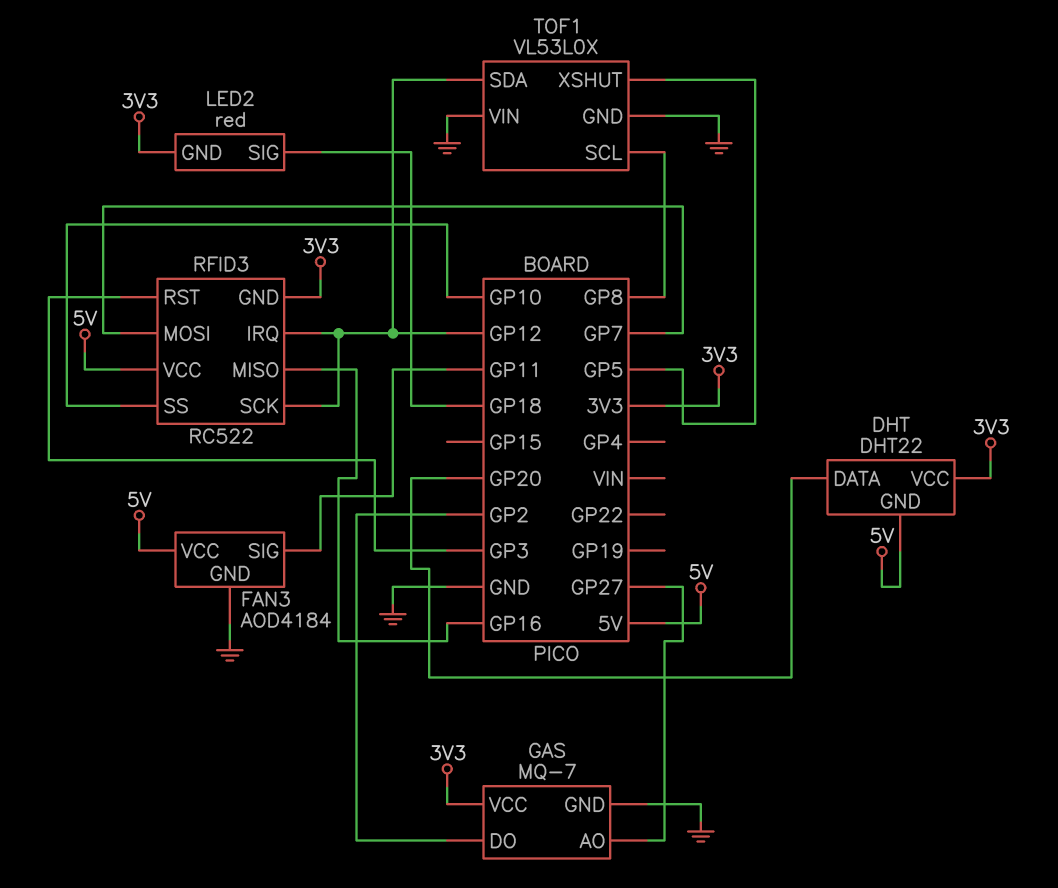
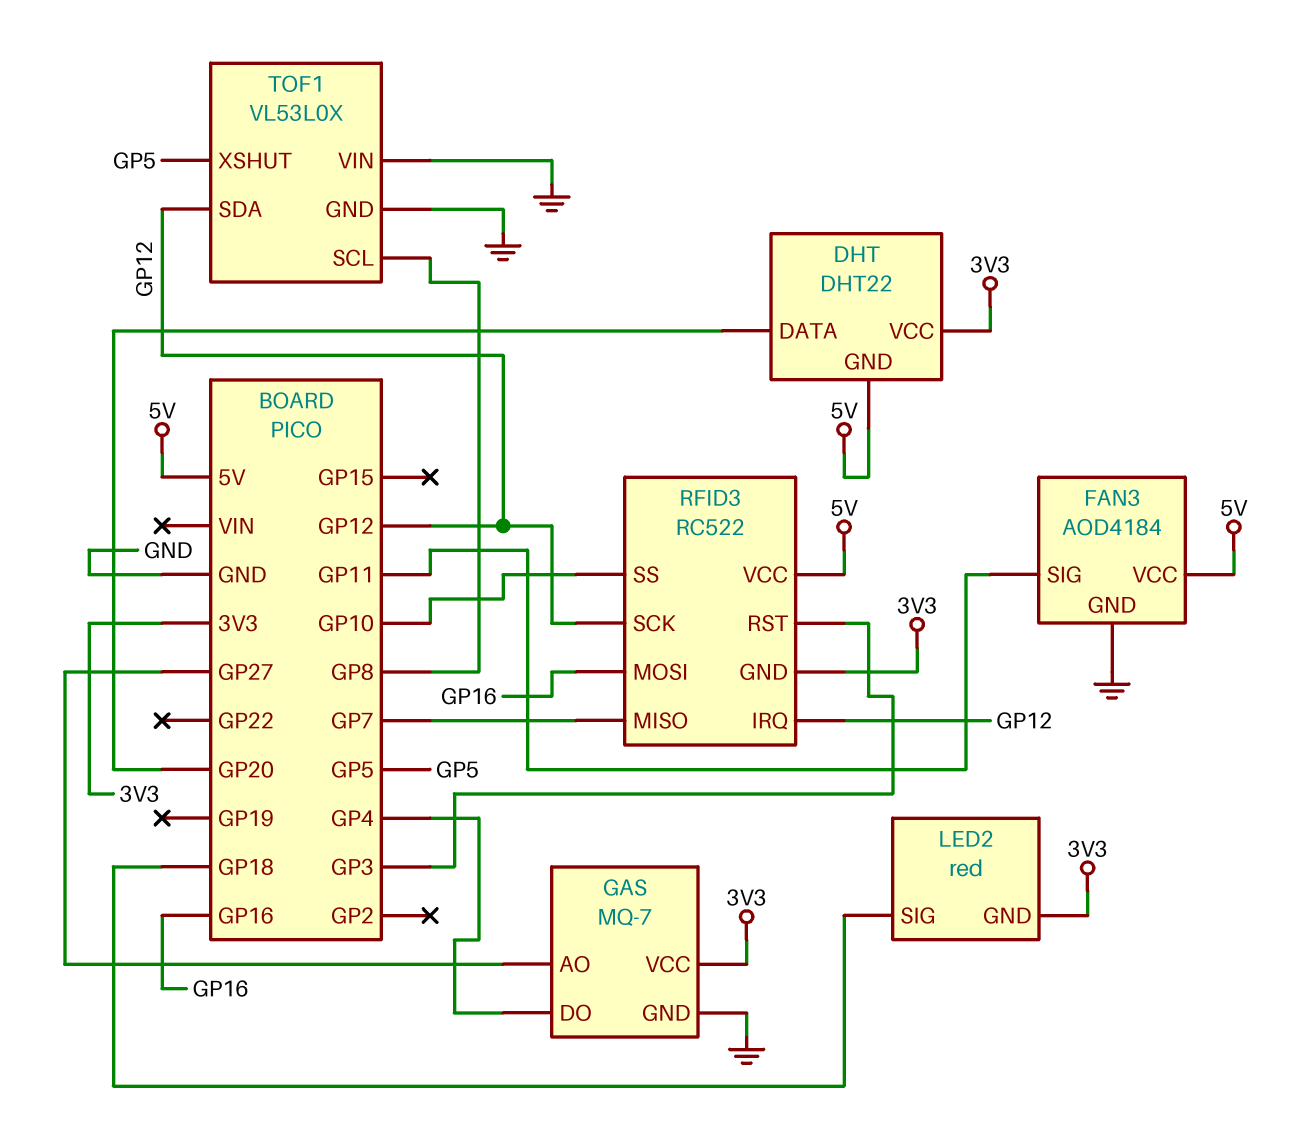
GAS pin DO: GP2 -> GP4
RFID3 pin MISO: GP16 -> GP7
RFID3 pin MOSI: GP7 -> GP16

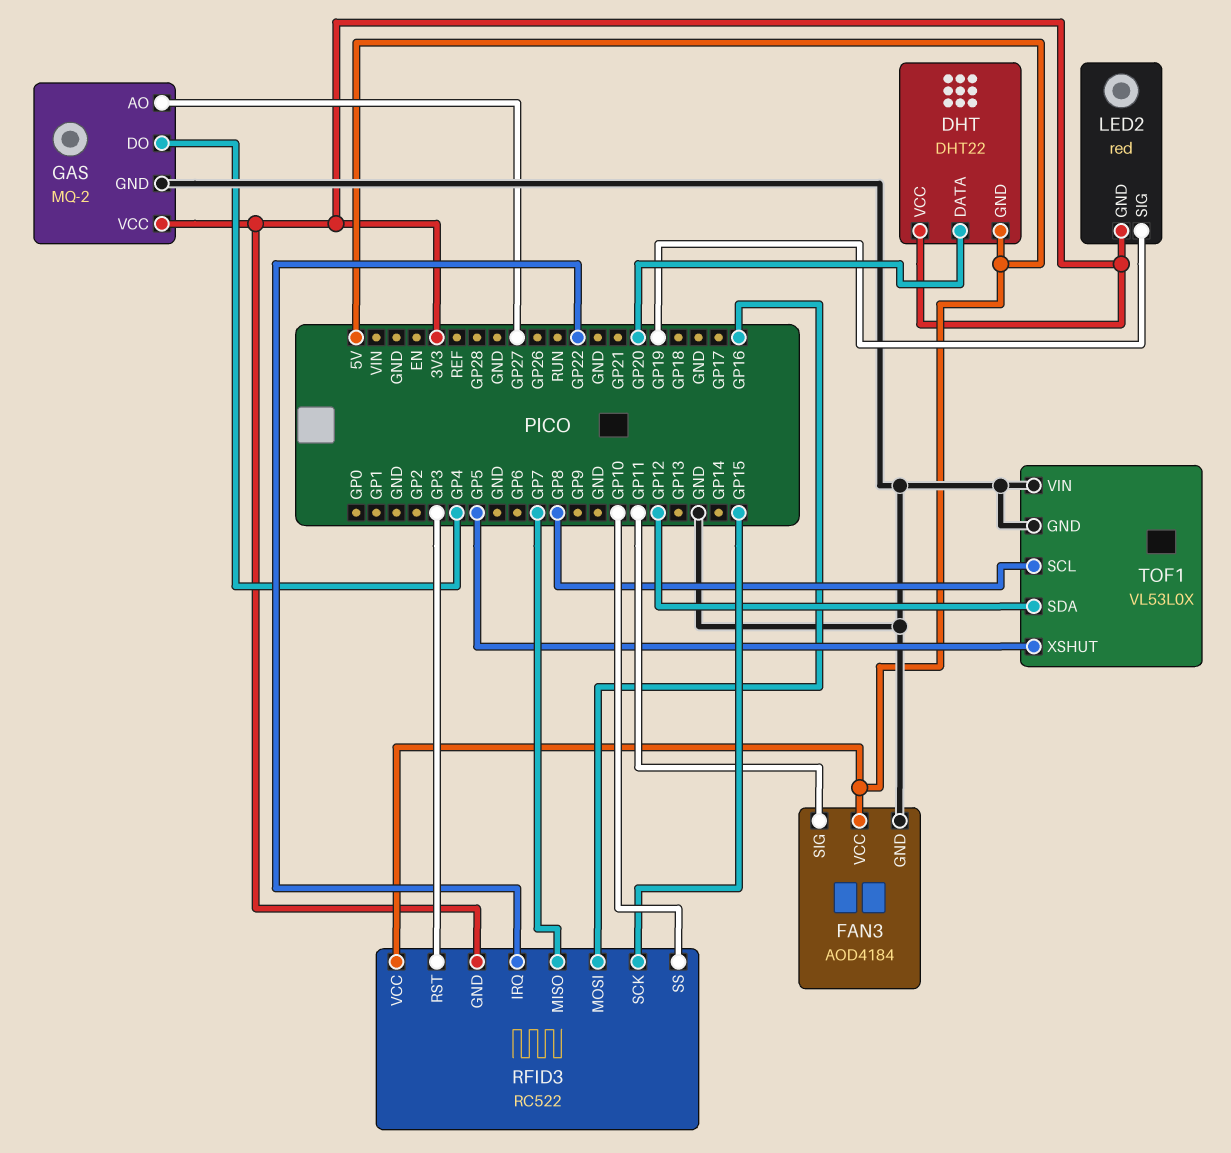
GAS: MQ-7 -> MQ-2
LED2 pin SIG: GP18 -> GP19
RFID3 pin IRQ: GP12 -> GP22
RFID3 pin SCK: GP12 -> GP15

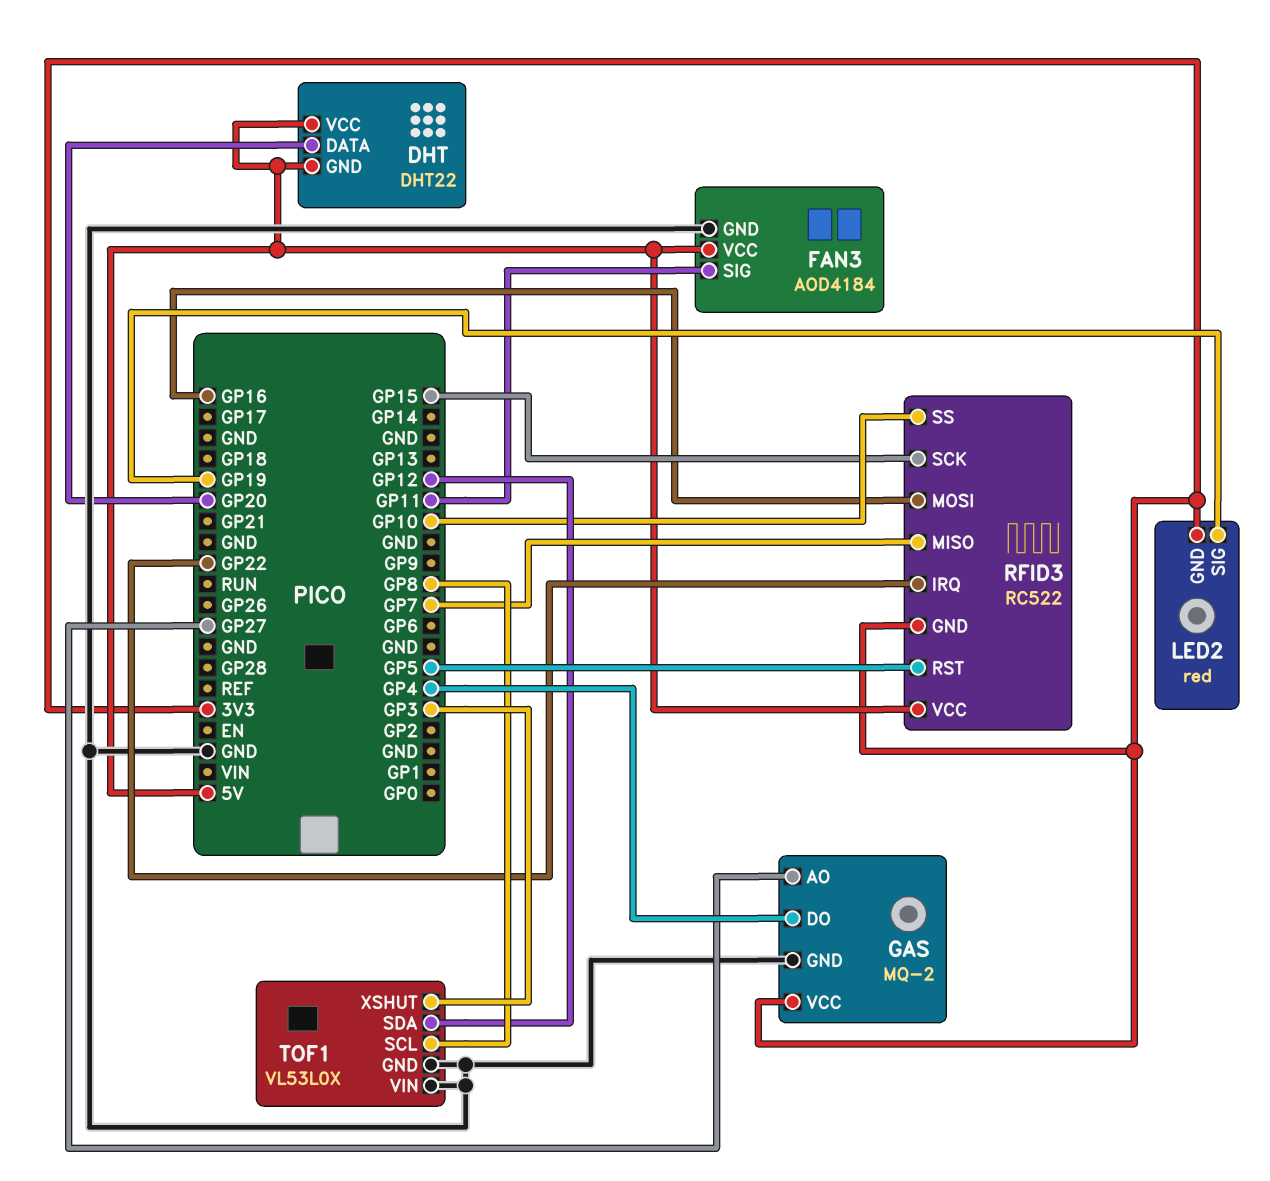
DHT pin VCC: 3V3 -> 5V
RFID3 pin RST: GP3 -> GP5
TOF1 pin XSHUT: GP5 -> GP3

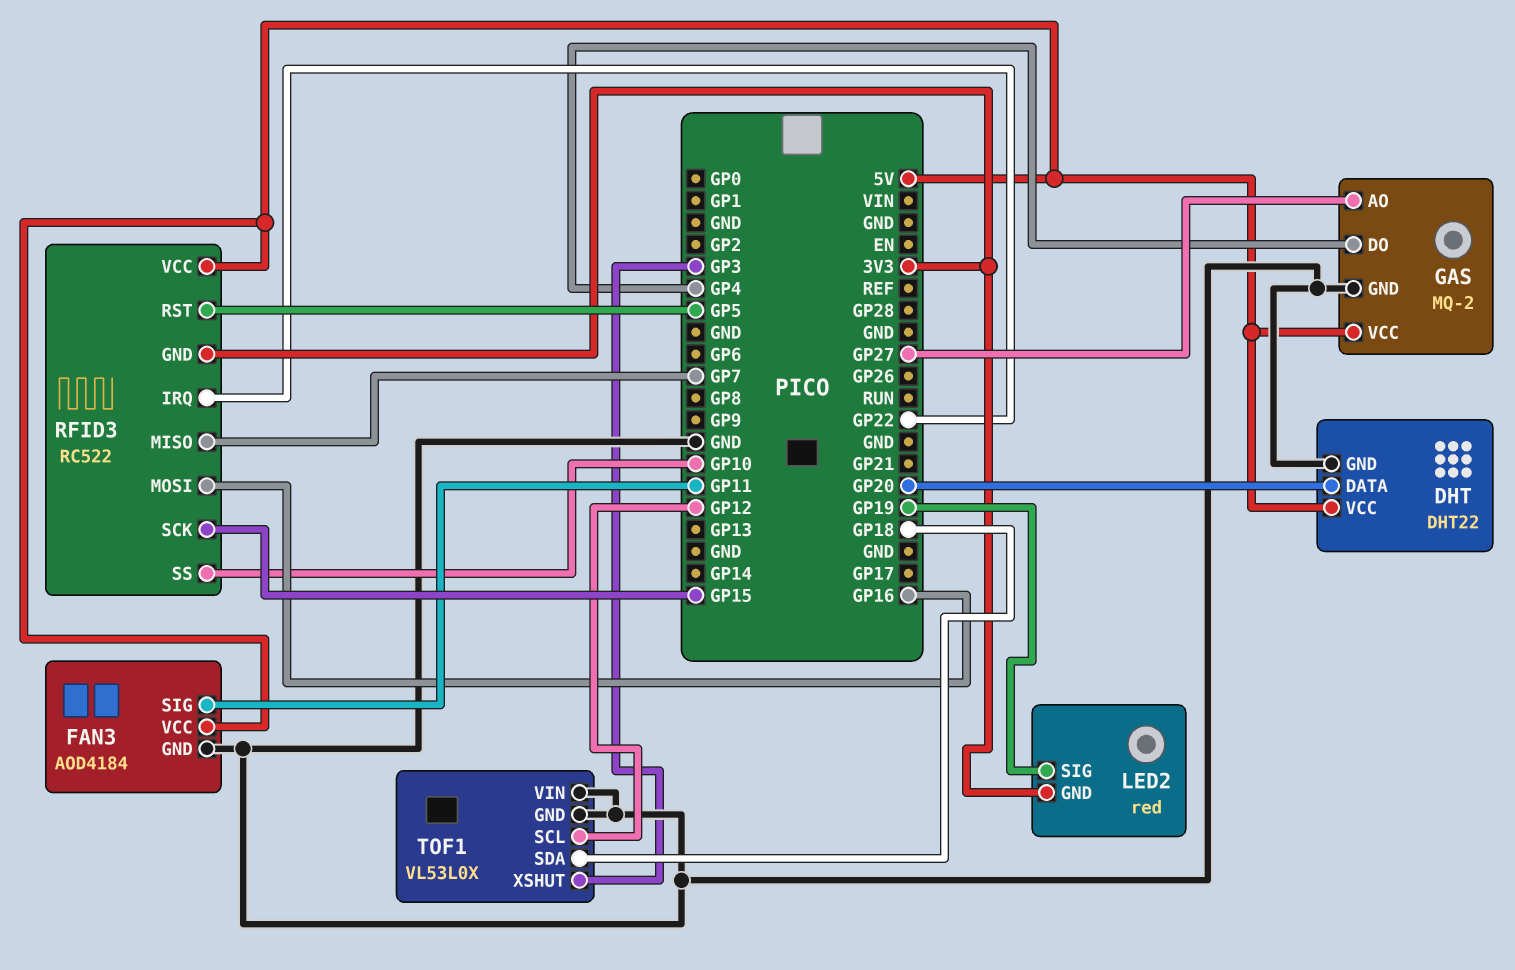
DHT pin GND: 5V -> GND
GAS pin VCC: 3V3 -> 5V
TOF1 pin SCL: GP8 -> GP12
TOF1 pin SDA: GP12 -> GP18

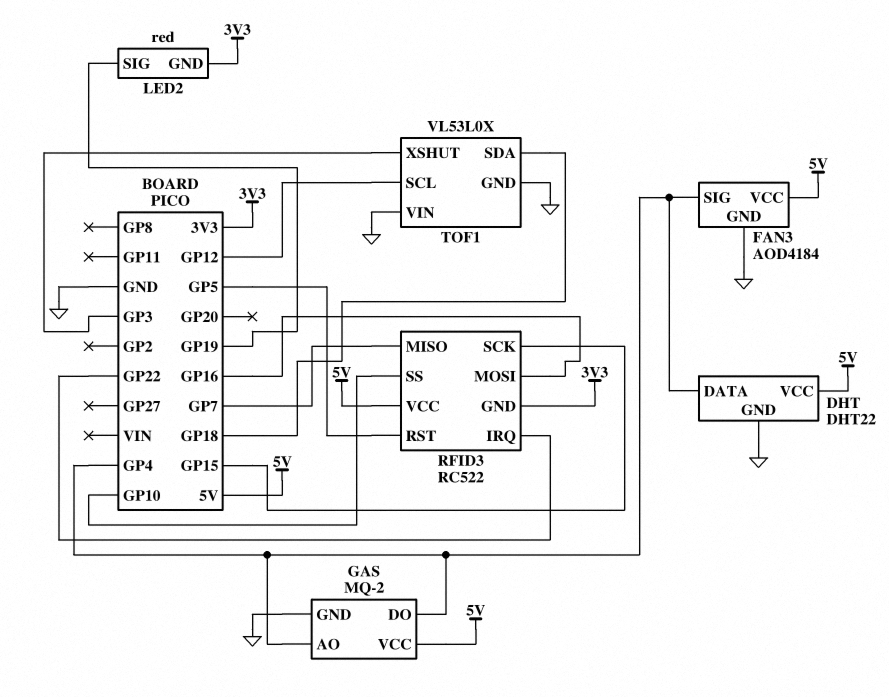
DHT pin DATA: GP20 -> GP4
FAN3 pin SIG: GP11 -> GP4
GAS pin AO: GP27 -> GP4

